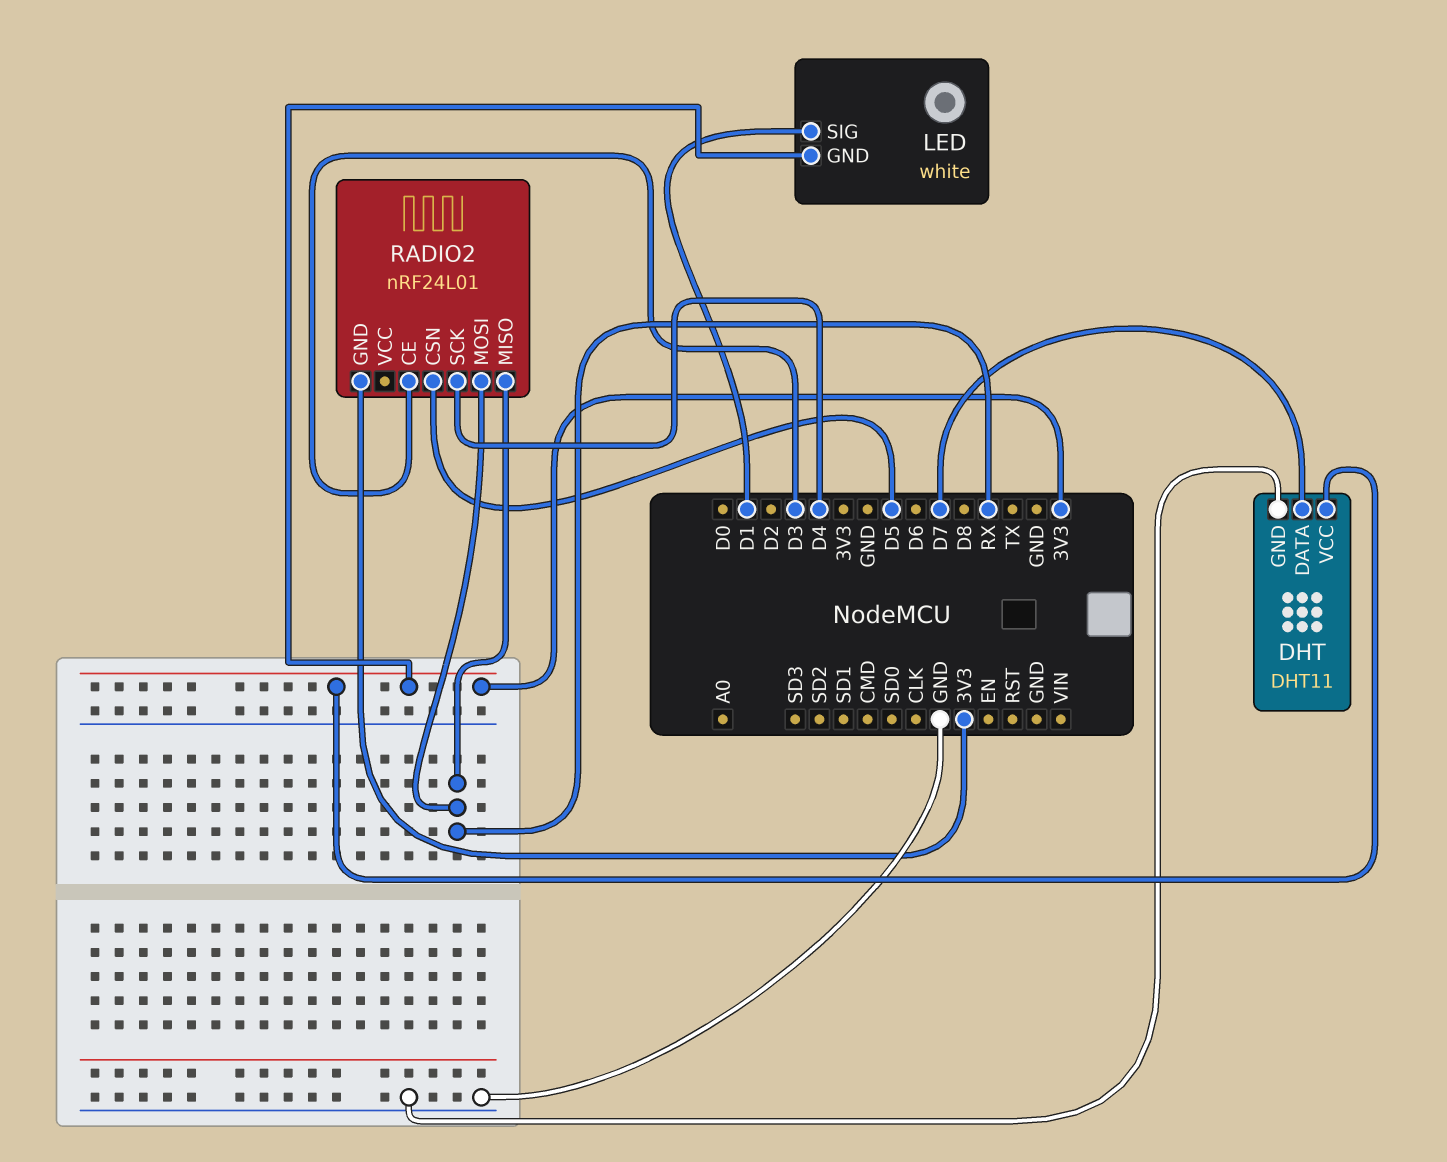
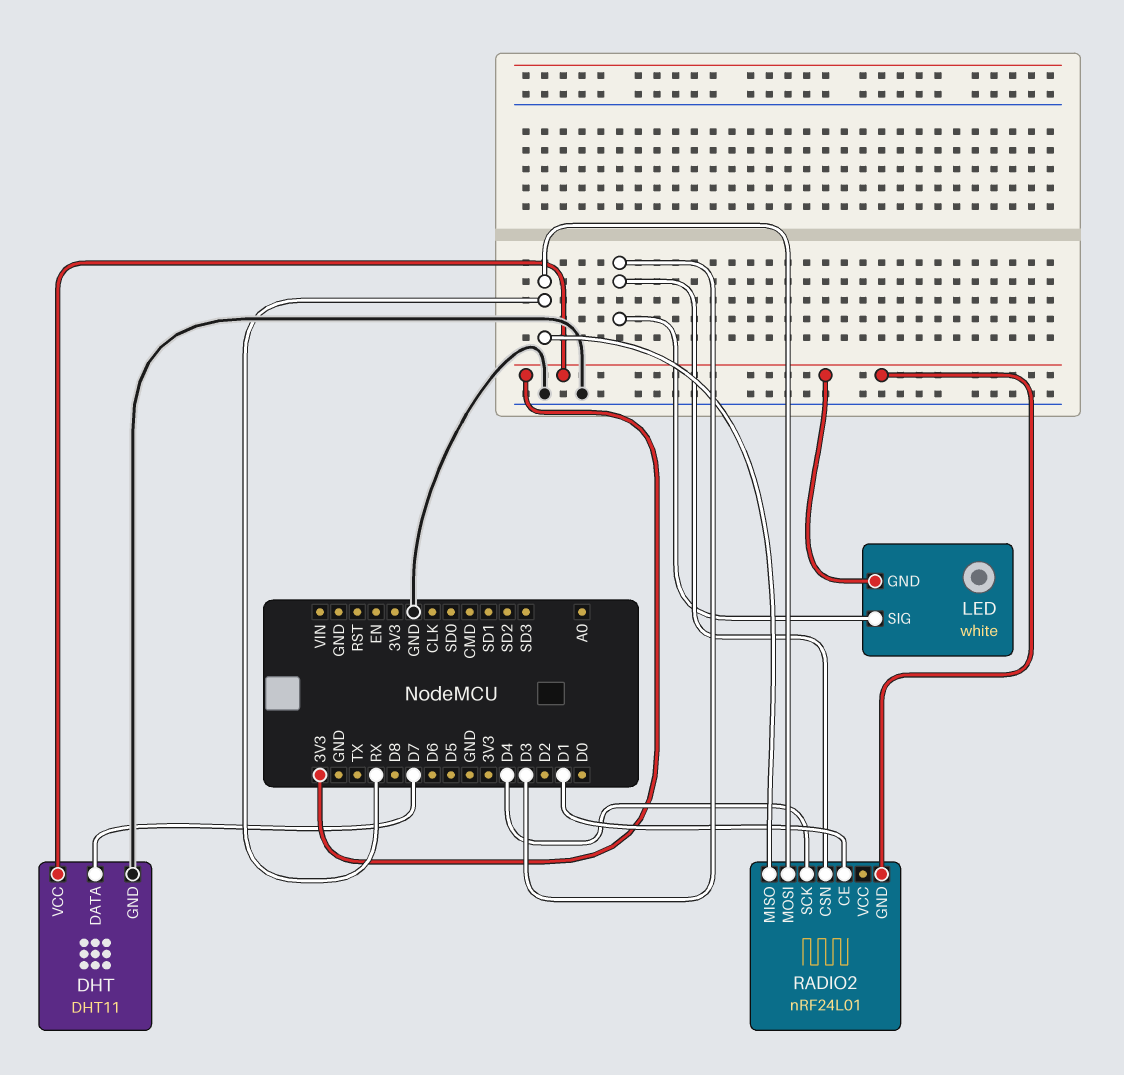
LED pin SIG: D1 -> D3
RADIO2 pin CE: D3 -> D1
RADIO2 pin CSN: D5 -> D3

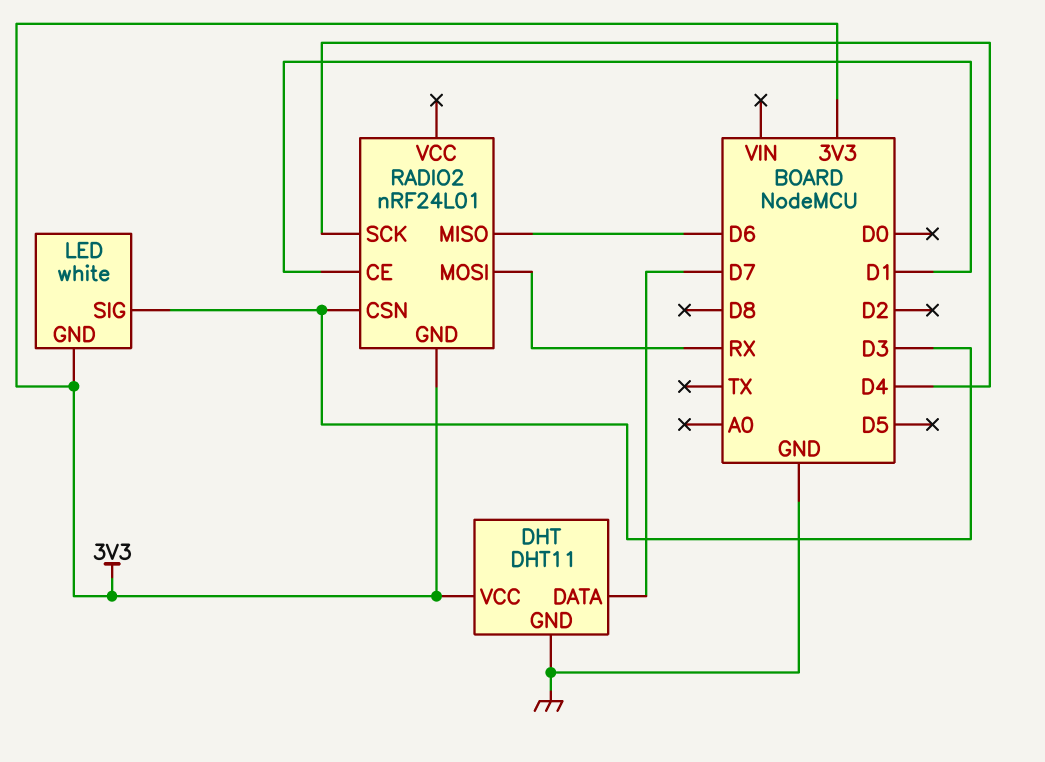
RADIO2 pin MISO: RX -> D6

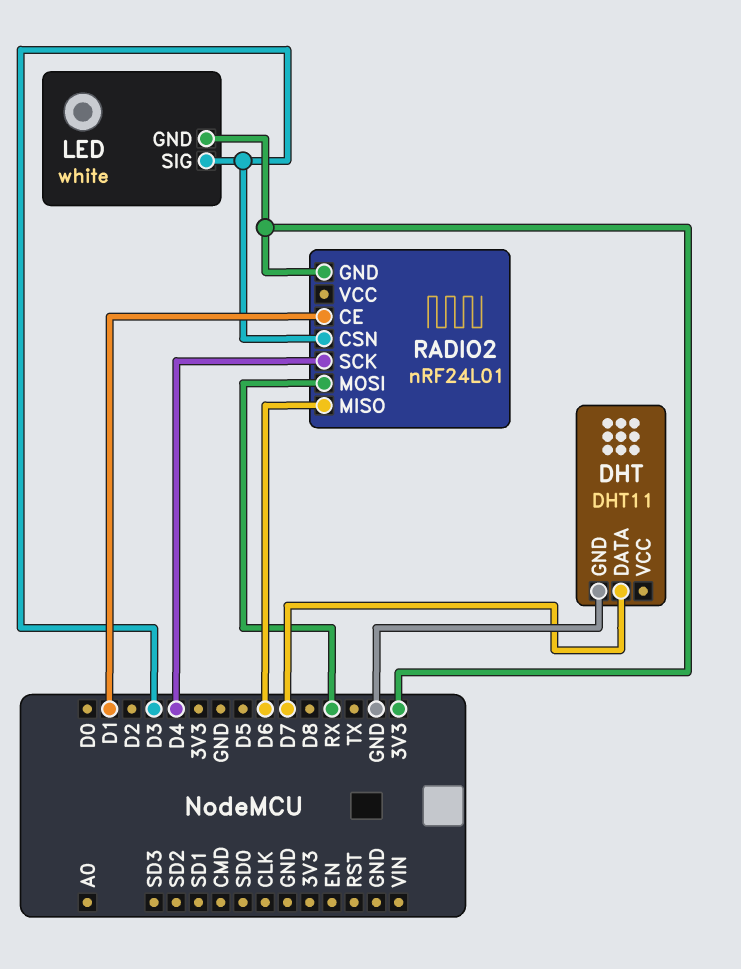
DHT pin VCC: 3V3 -> none

